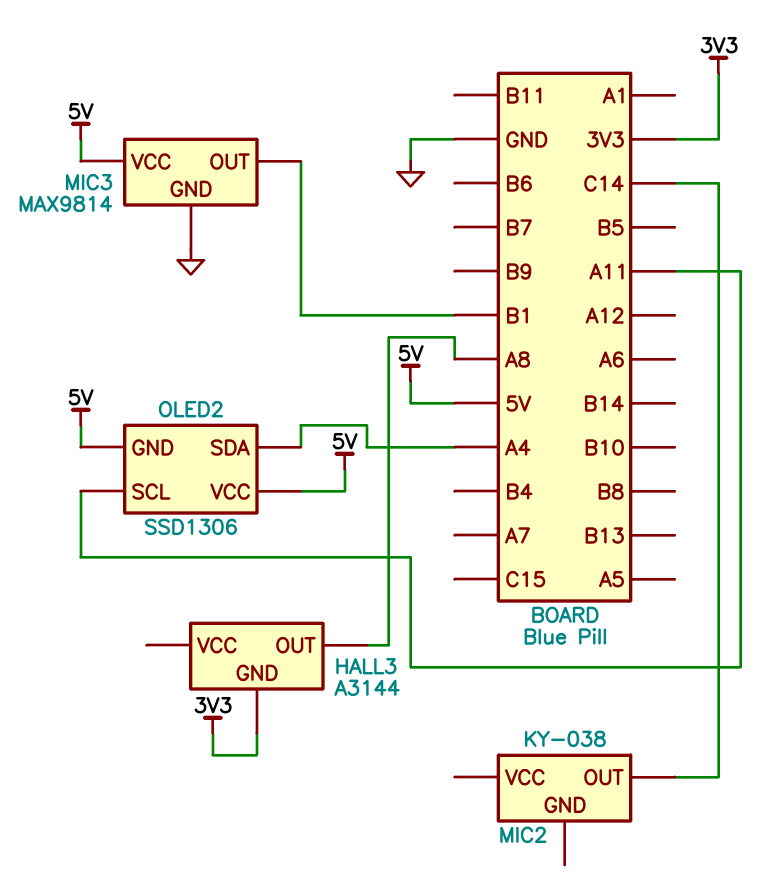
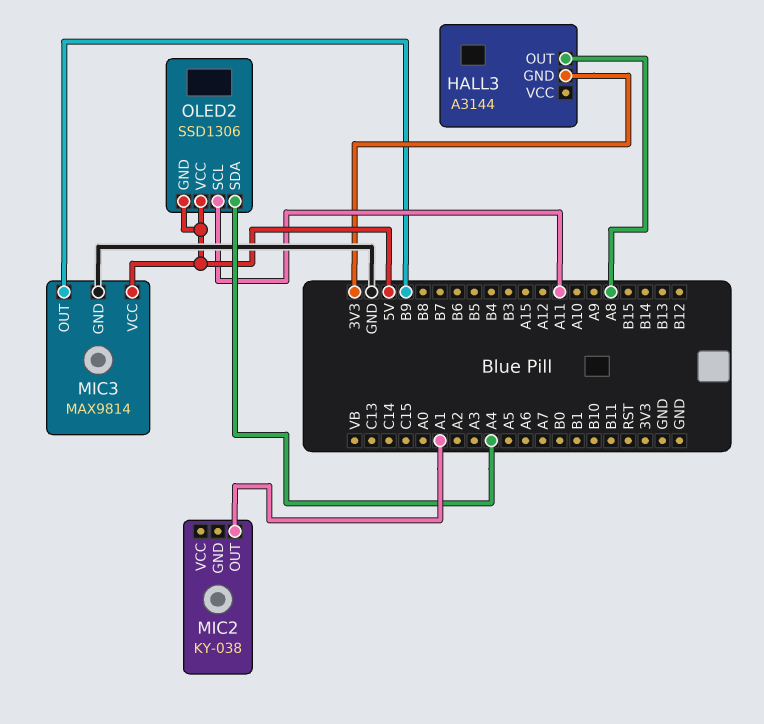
MIC2 pin OUT: C14 -> A1
MIC3 pin OUT: B1 -> B9

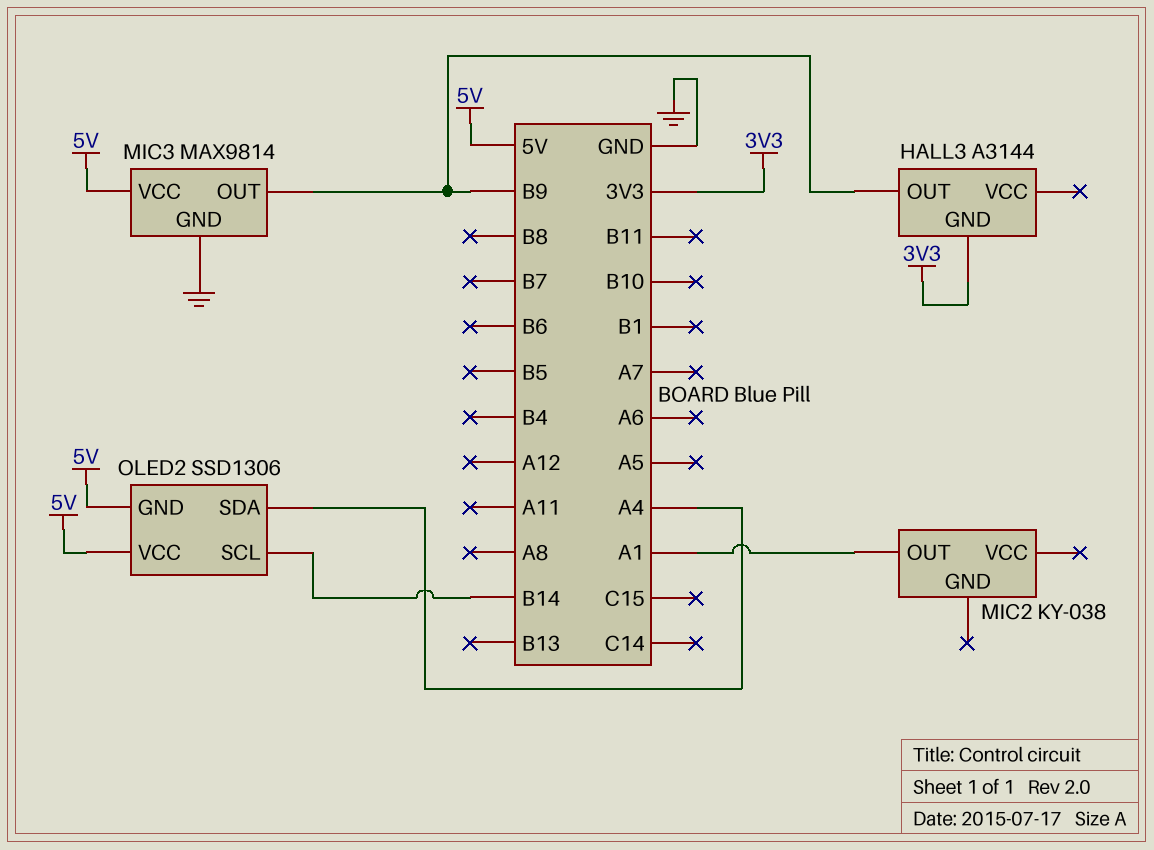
HALL3 pin OUT: A8 -> B9
OLED2 pin SCL: A11 -> B14

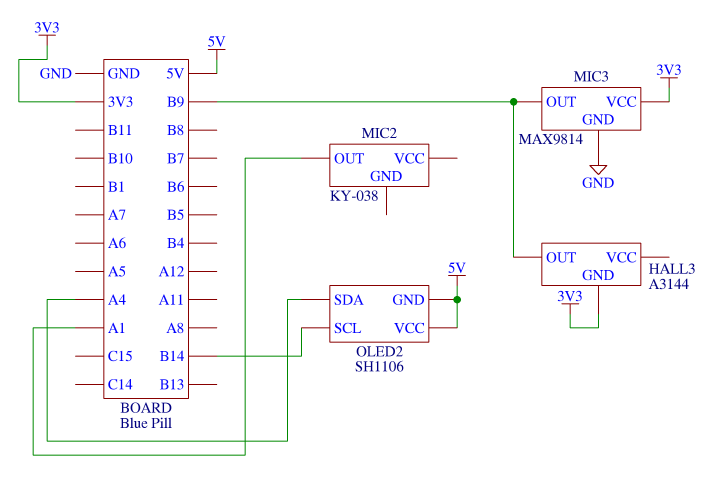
MIC3 pin VCC: 5V -> 3V3
OLED2: SSD1306 -> SH1106

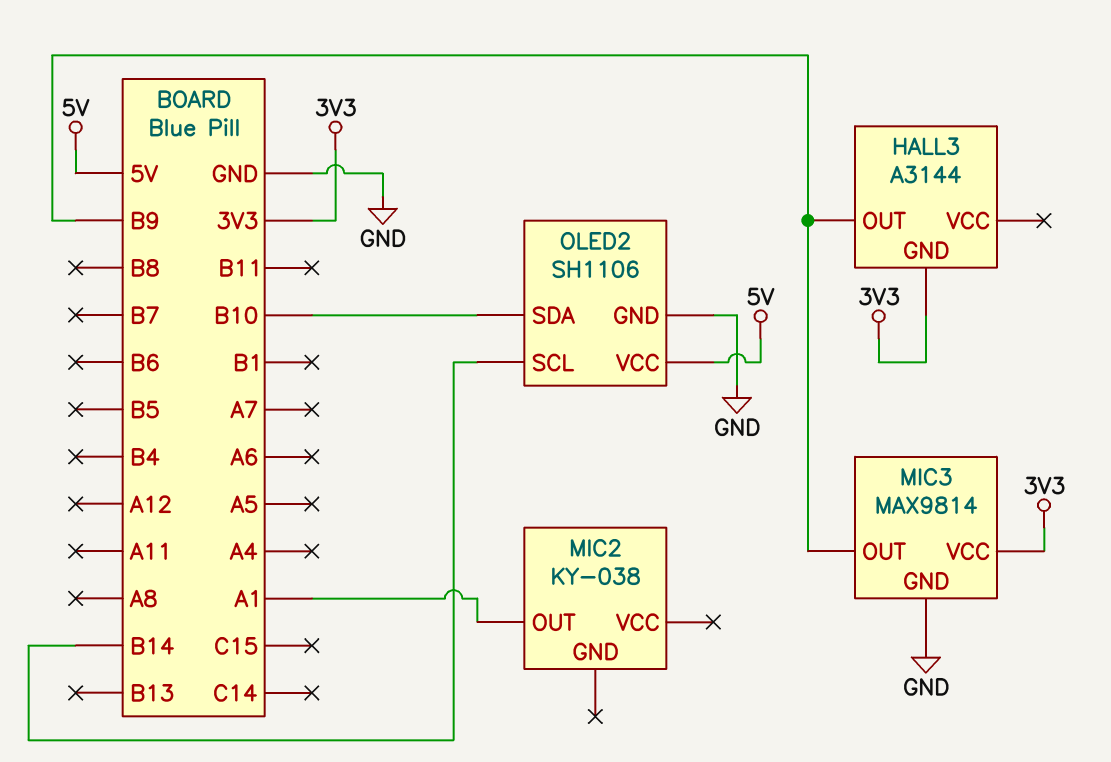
OLED2 pin GND: 5V -> GND
OLED2 pin SDA: A4 -> B10

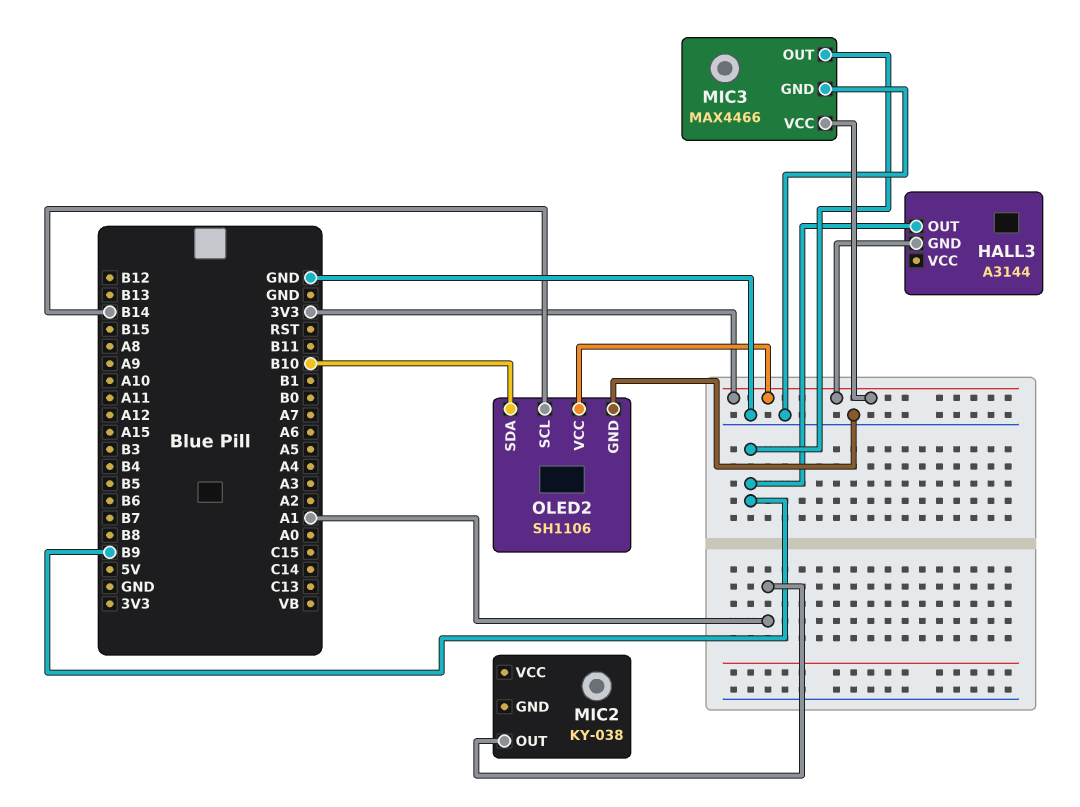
MIC3: MAX9814 -> MAX4466
OLED2 pin VCC: 5V -> 3V3

